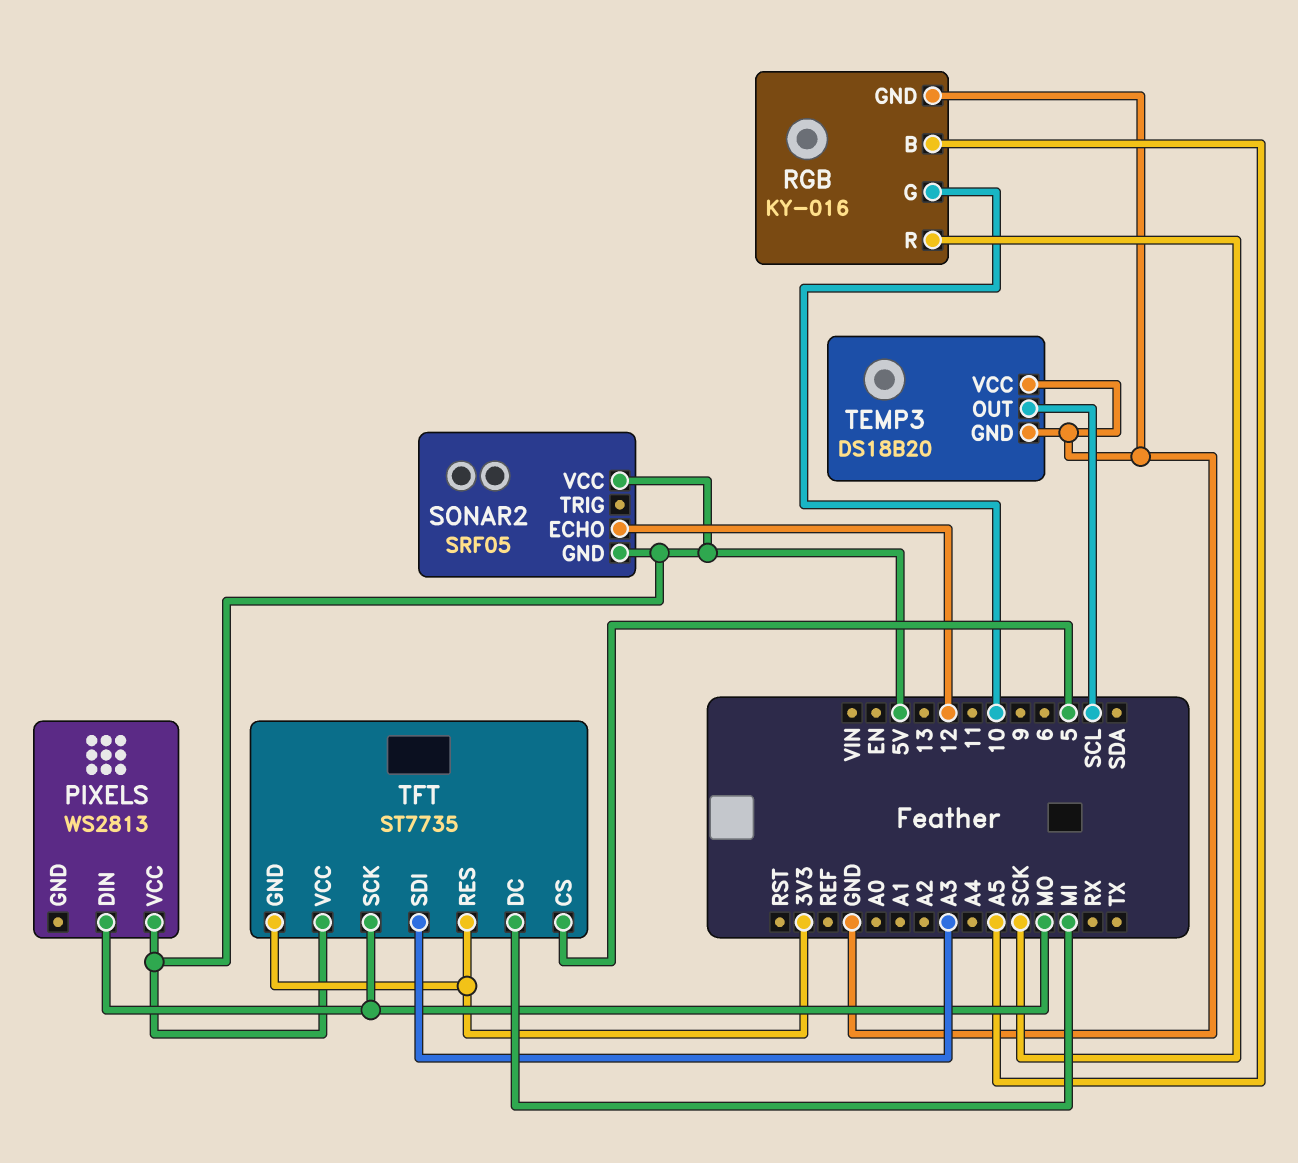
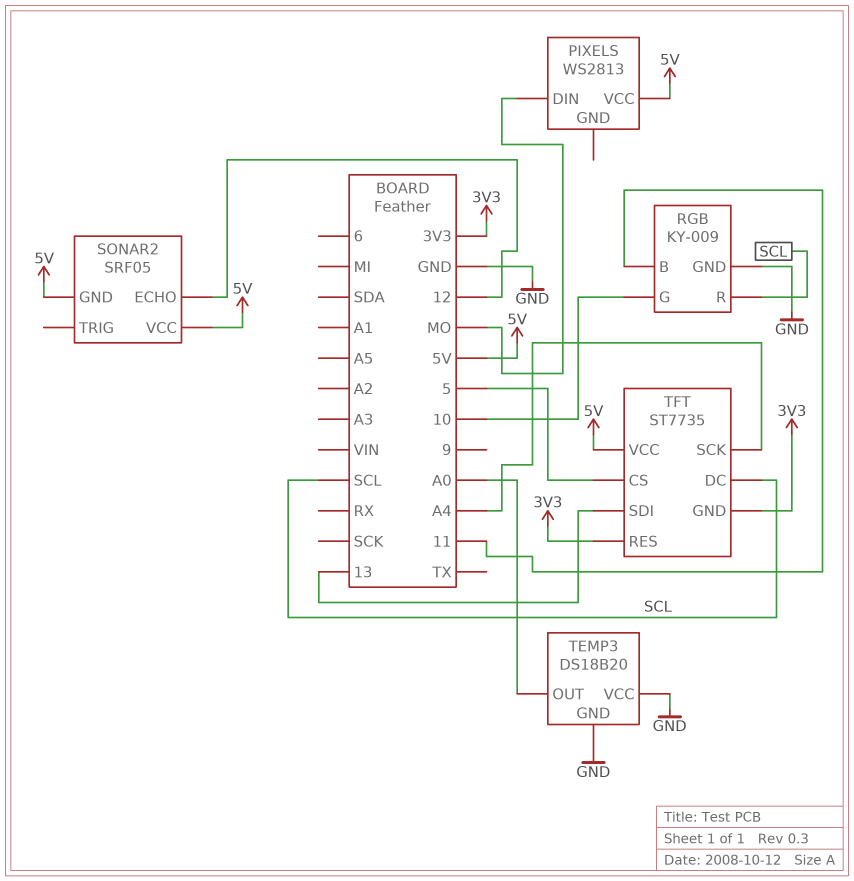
RGB: KY-016 -> KY-009
RGB pin B: A5 -> 11
RGB pin R: SCK -> SCL
TEMP3 pin OUT: SCL -> A0
TFT pin DC: MI -> SCL
TFT pin SCK: MO -> A4
TFT pin SDI: A3 -> 13

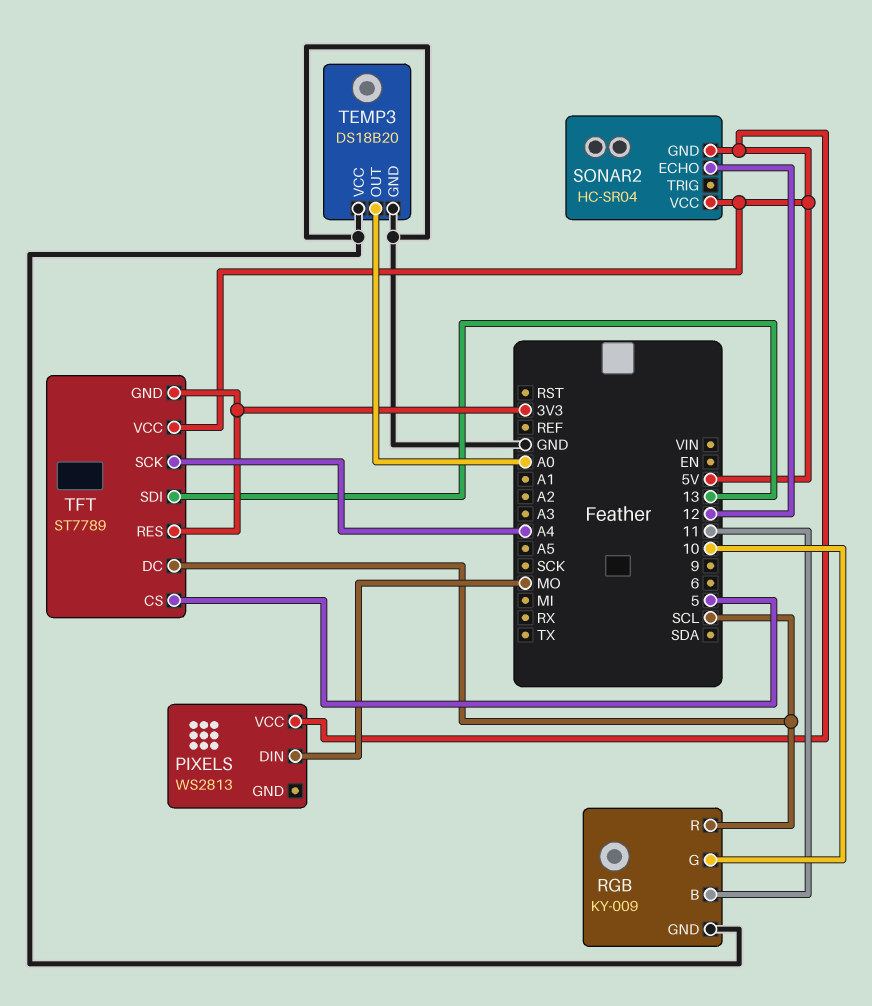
SONAR2: SRF05 -> HC-SR04
TFT: ST7735 -> ST7789

